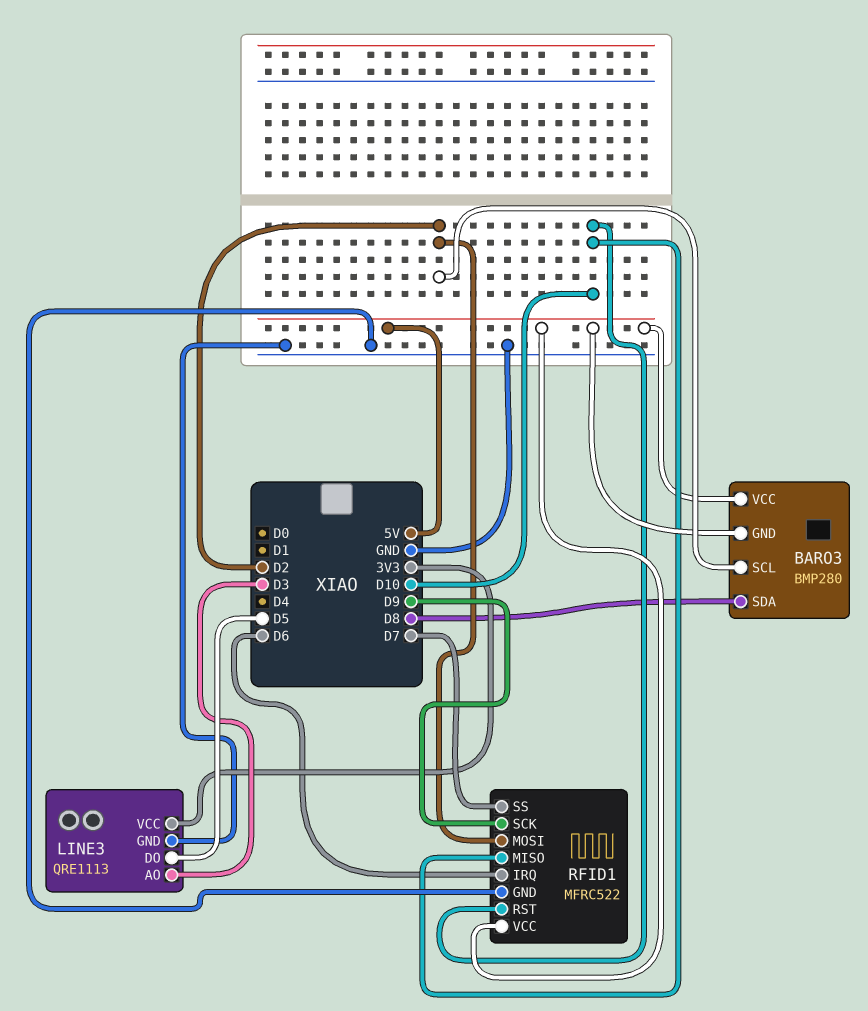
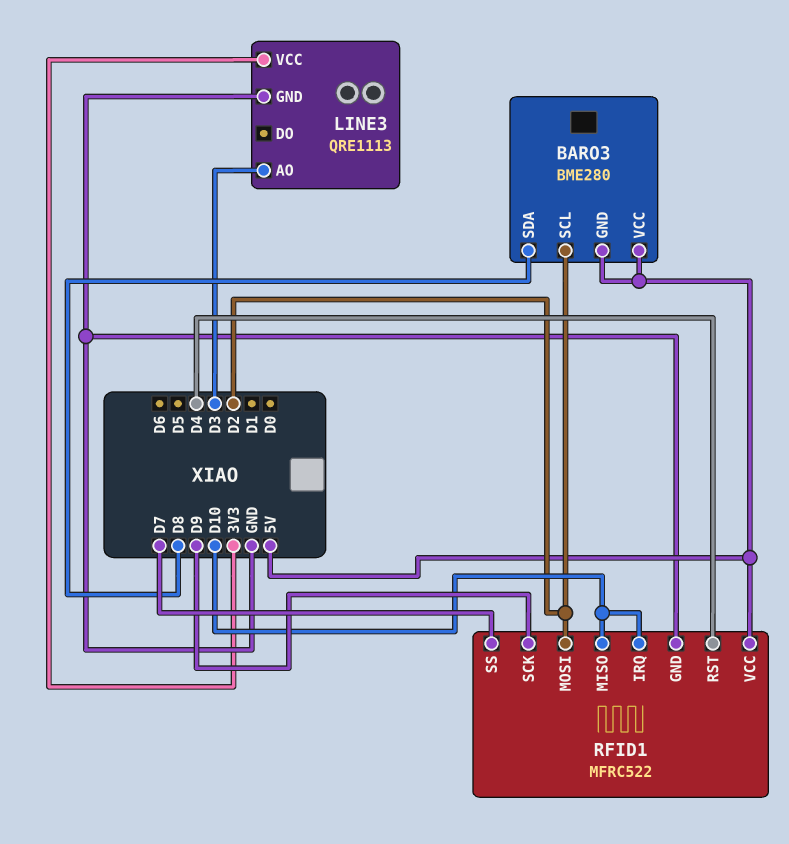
BARO3: BMP280 -> BME280
LINE3 pin DO: D5 -> none
RFID1 pin IRQ: D6 -> D10
RFID1 pin RST: D10 -> D4

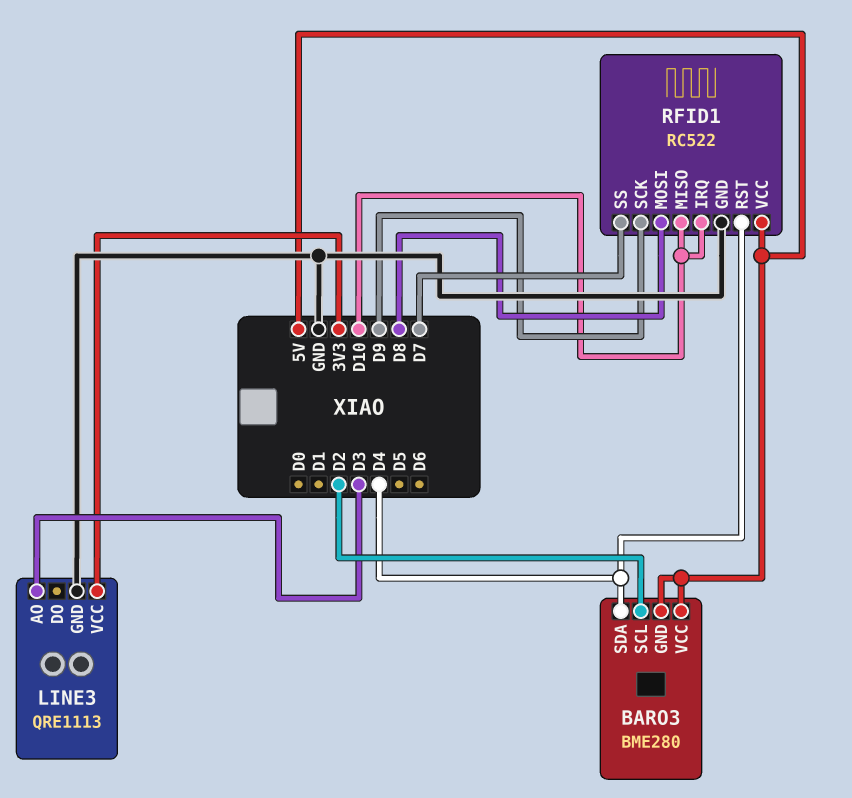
BARO3 pin SDA: D8 -> D4
RFID1: MFRC522 -> RC522
RFID1 pin MOSI: D2 -> D8

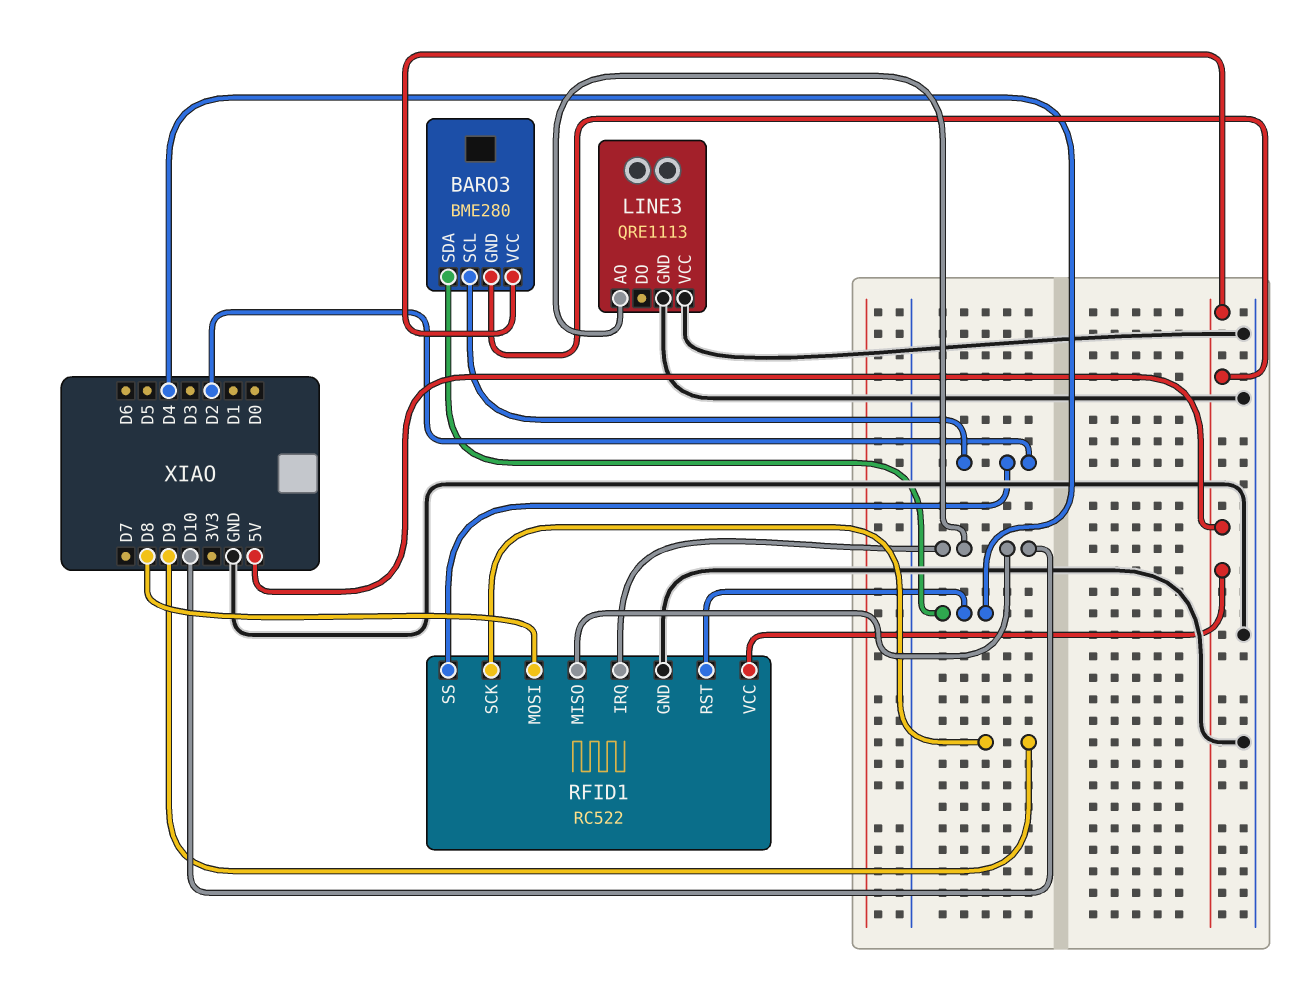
LINE3 pin AO: D3 -> D10
LINE3 pin VCC: 3V3 -> GND
RFID1 pin SS: D7 -> D2

